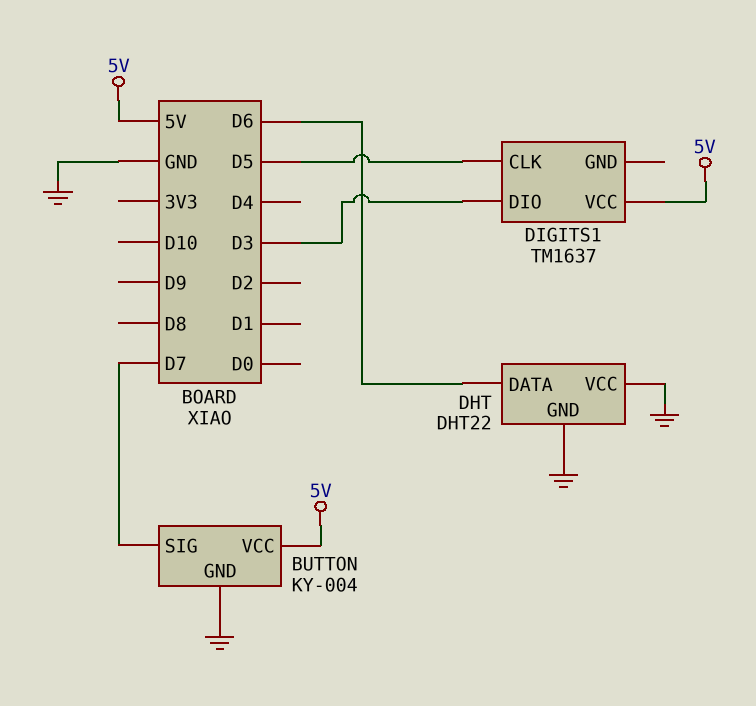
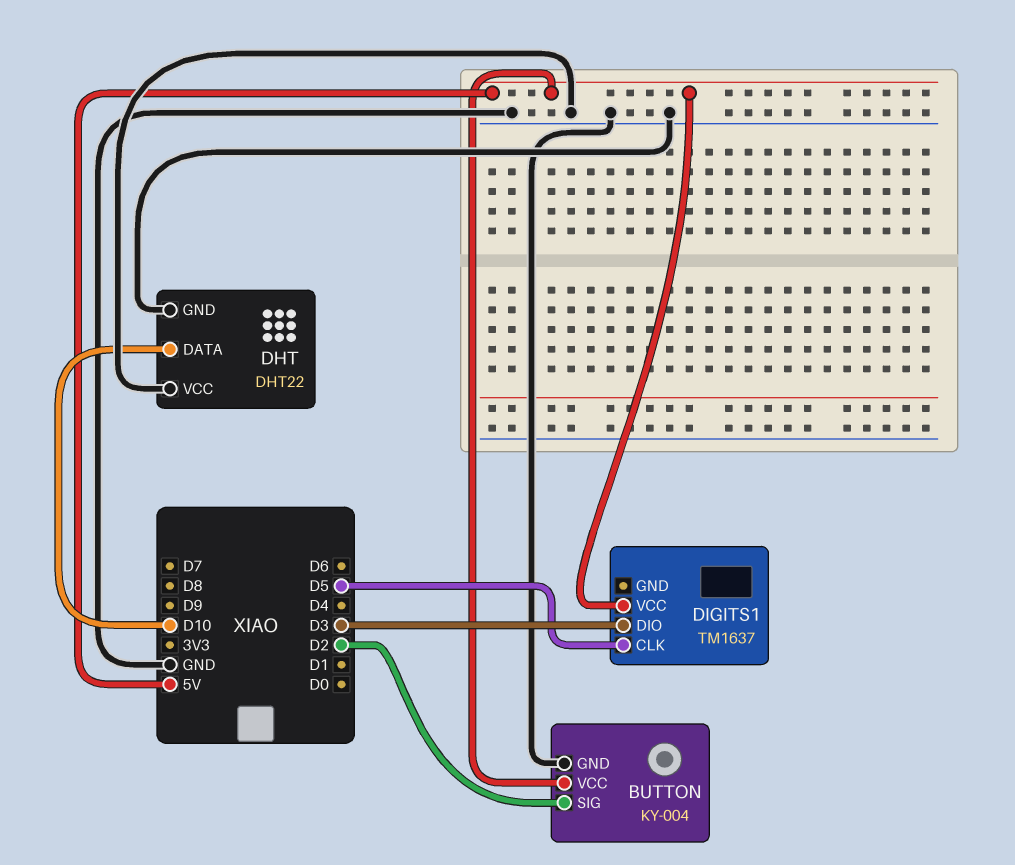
BUTTON pin SIG: D7 -> D2
DHT pin DATA: D6 -> D10

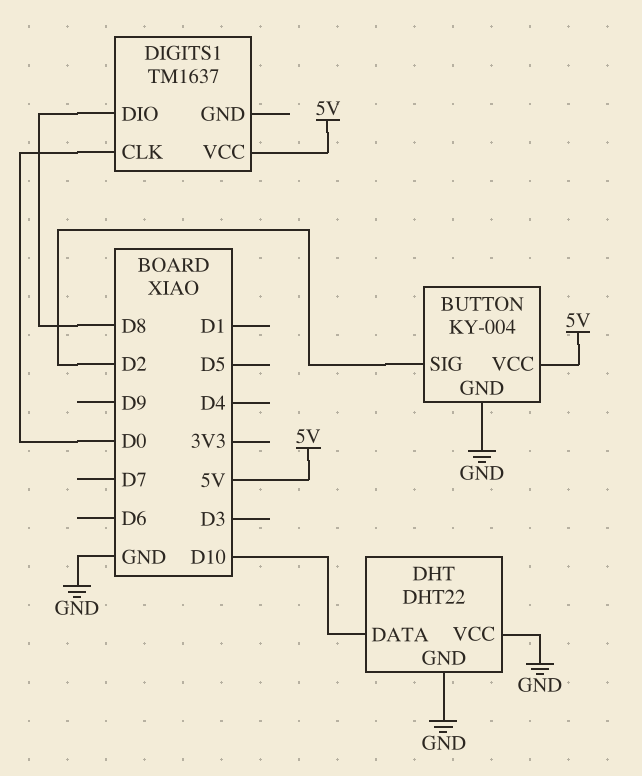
DIGITS1 pin CLK: D5 -> D0
DIGITS1 pin DIO: D3 -> D8

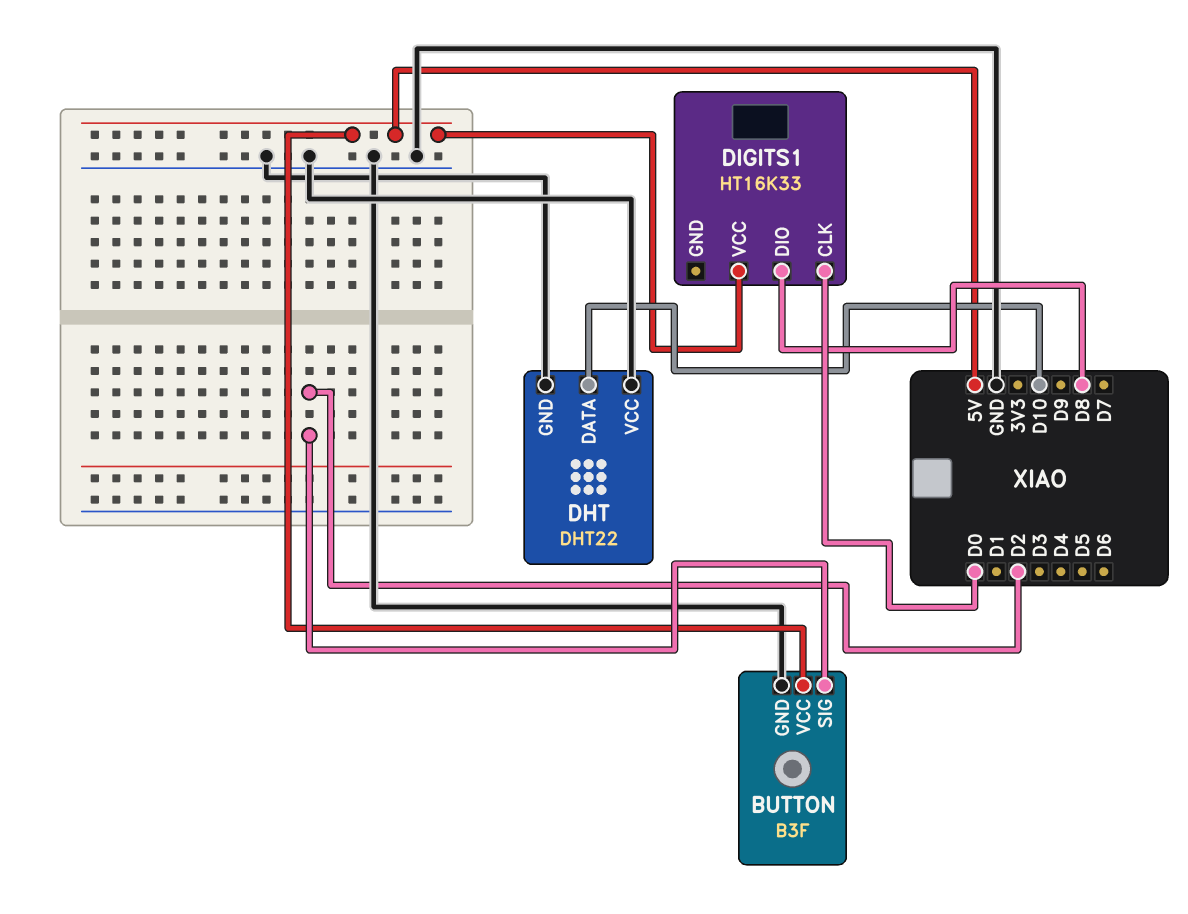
BUTTON: KY-004 -> B3F
DIGITS1: TM1637 -> HT16K33

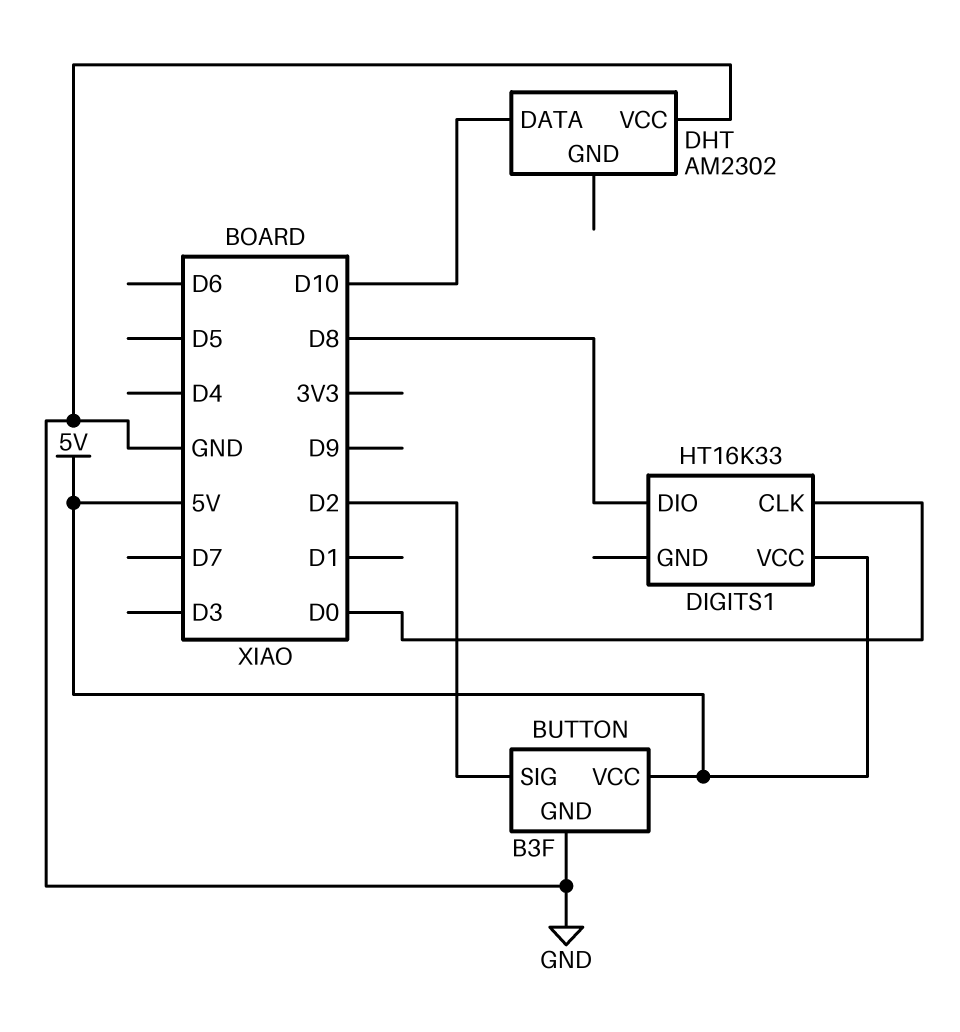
DHT: DHT22 -> AM2302
DHT pin GND: GND -> none

